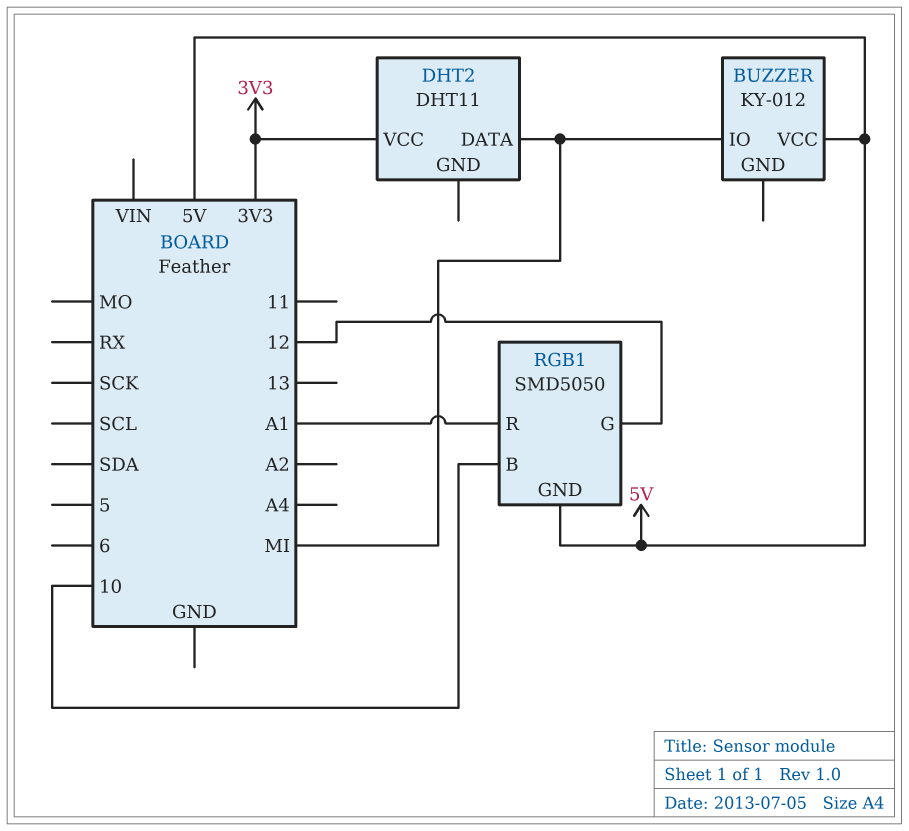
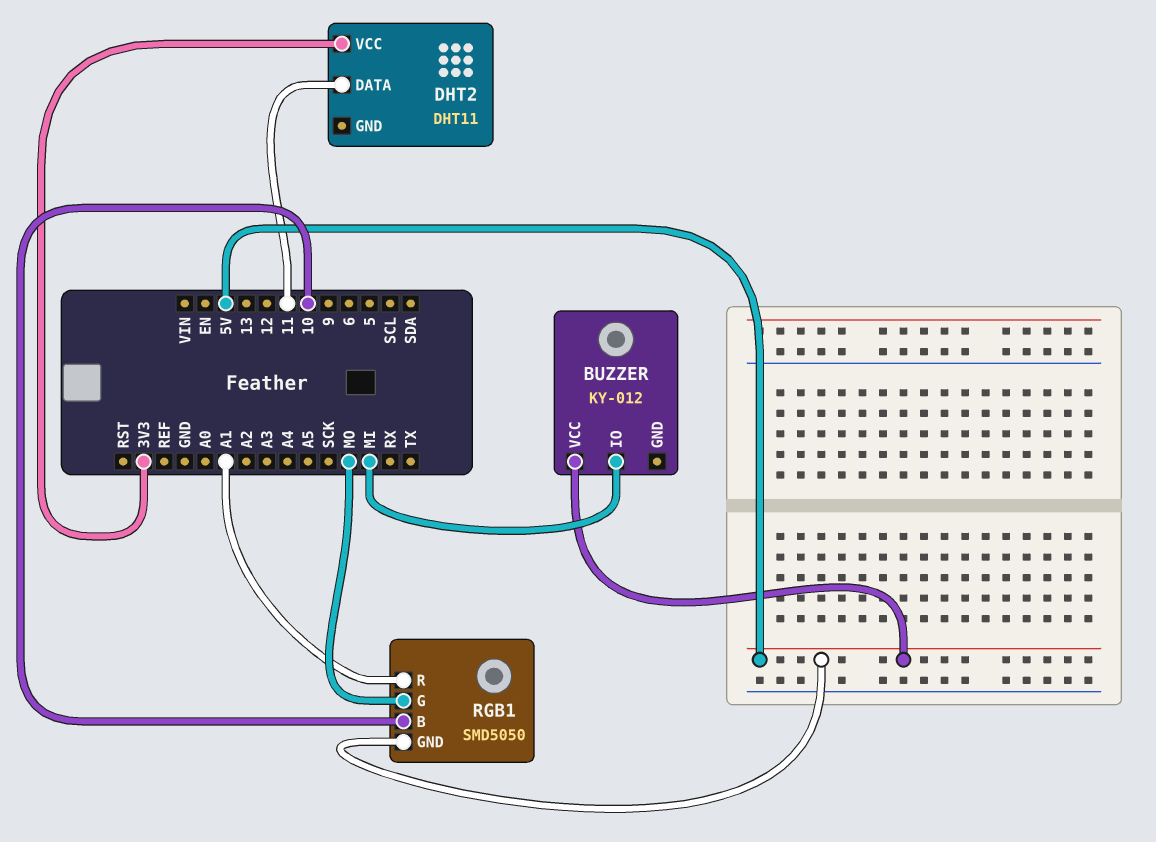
DHT2 pin DATA: MI -> 11
RGB1 pin G: 12 -> MO

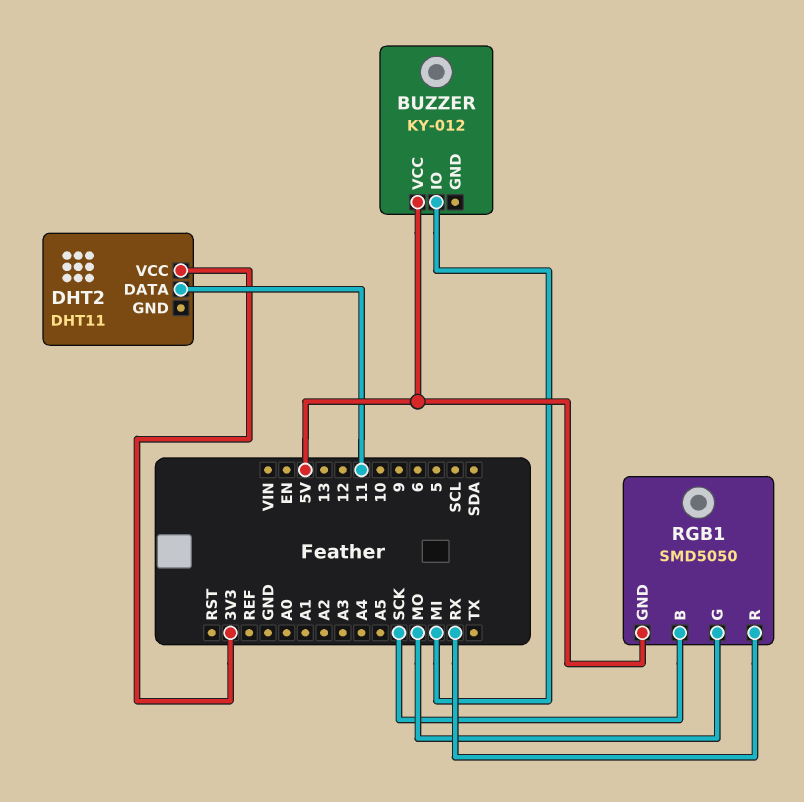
RGB1 pin B: 10 -> SCK
RGB1 pin R: A1 -> RX

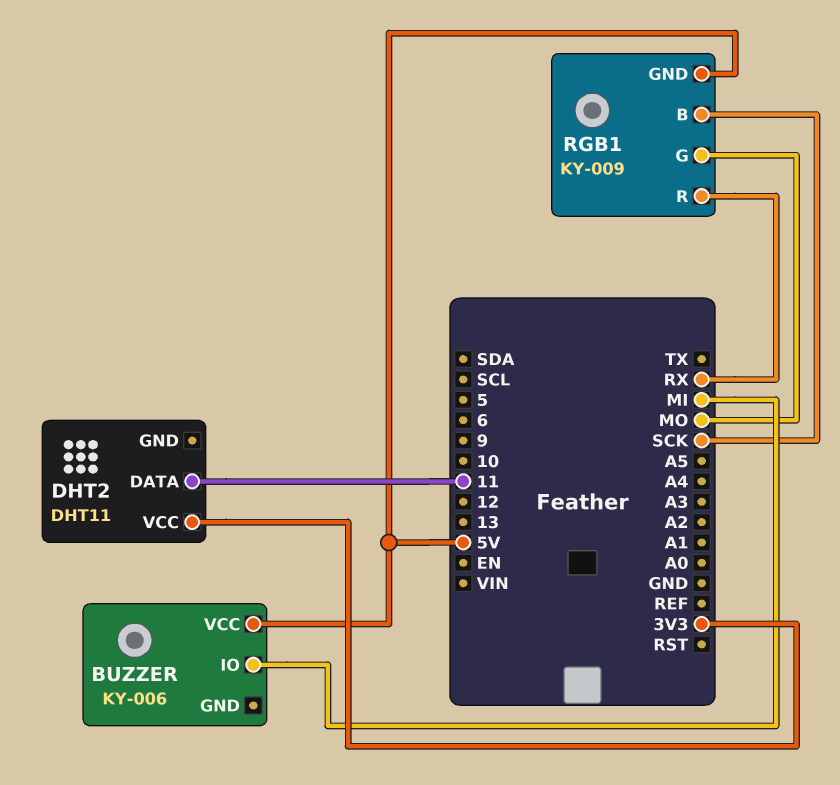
BUZZER: KY-012 -> KY-006
RGB1: SMD5050 -> KY-009

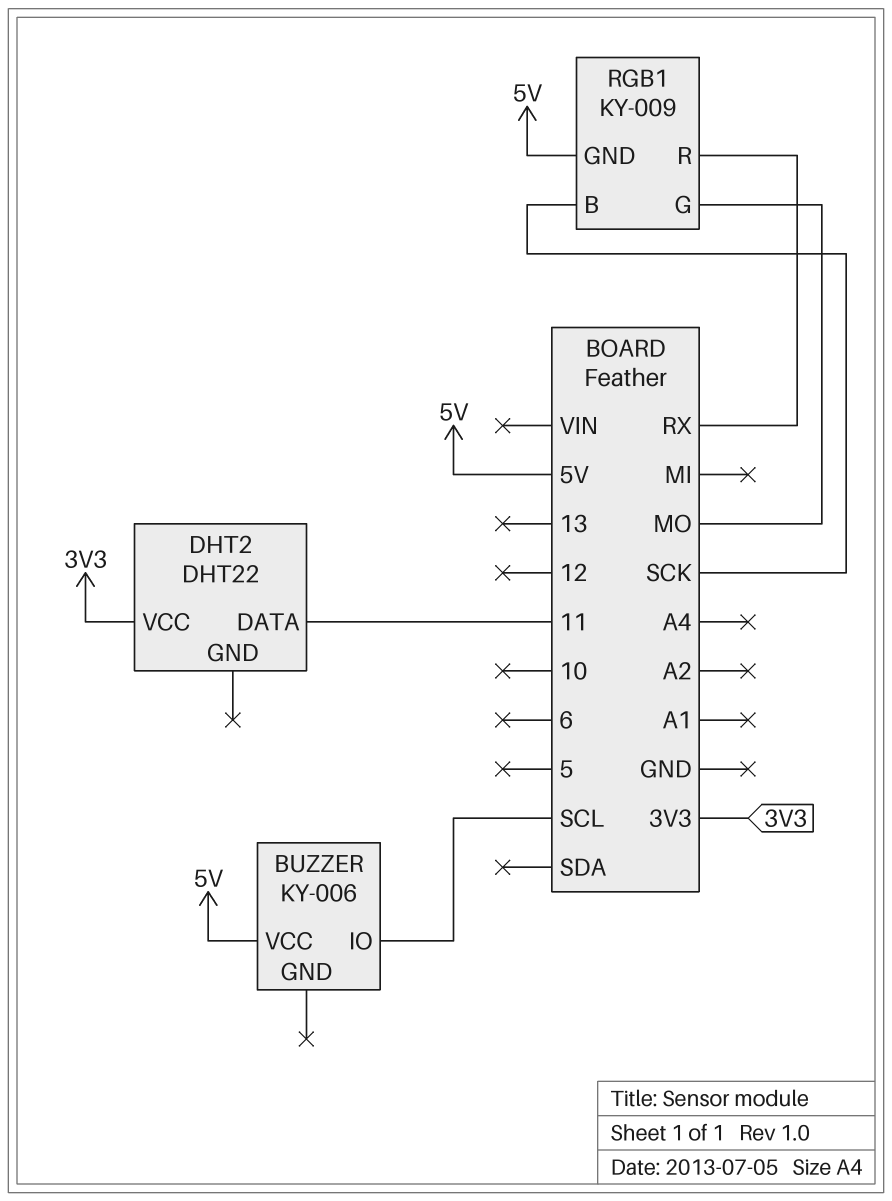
BUZZER pin IO: MI -> SCL
DHT2: DHT11 -> DHT22

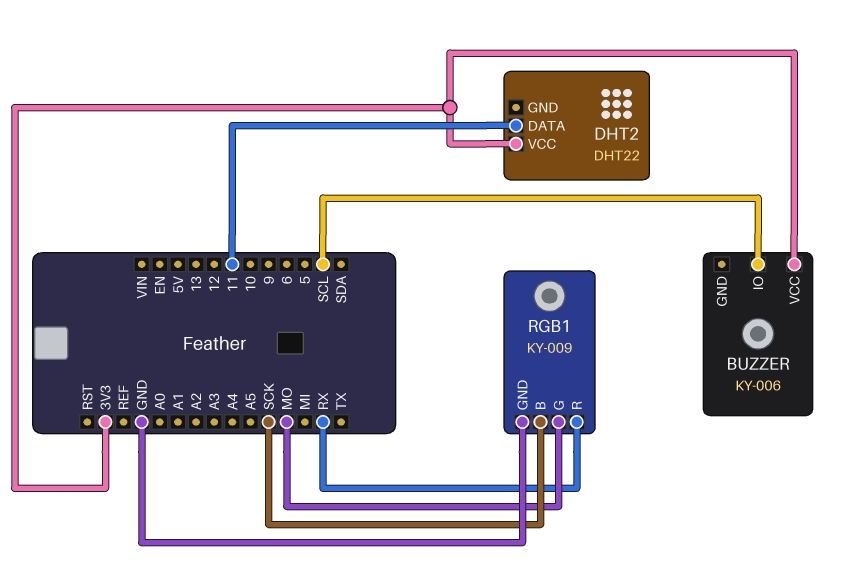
BUZZER pin VCC: 5V -> 3V3
RGB1 pin GND: 5V -> GND

